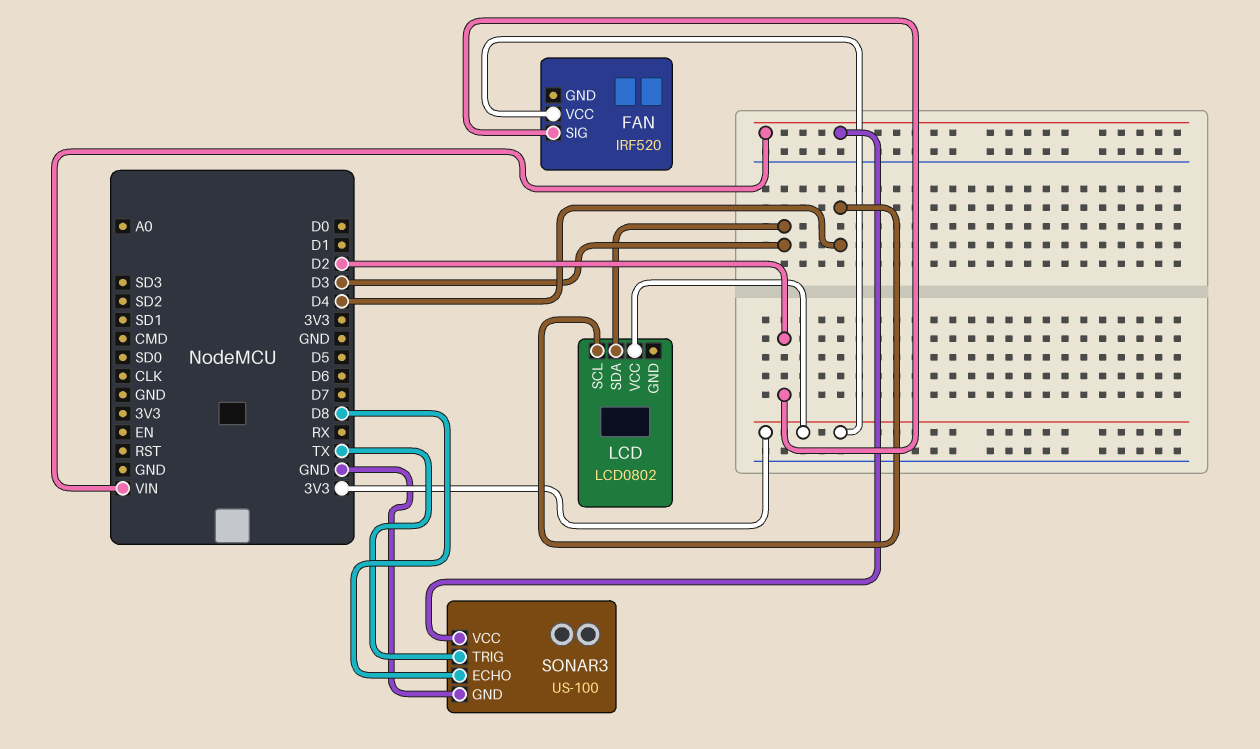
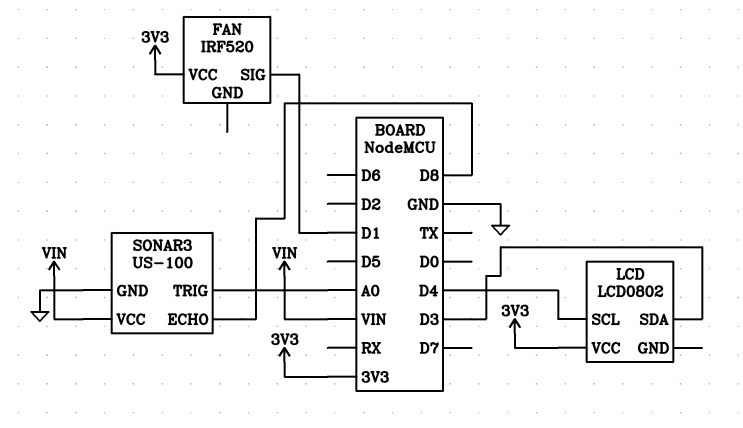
FAN pin SIG: D2 -> D1
SONAR3 pin TRIG: TX -> A0

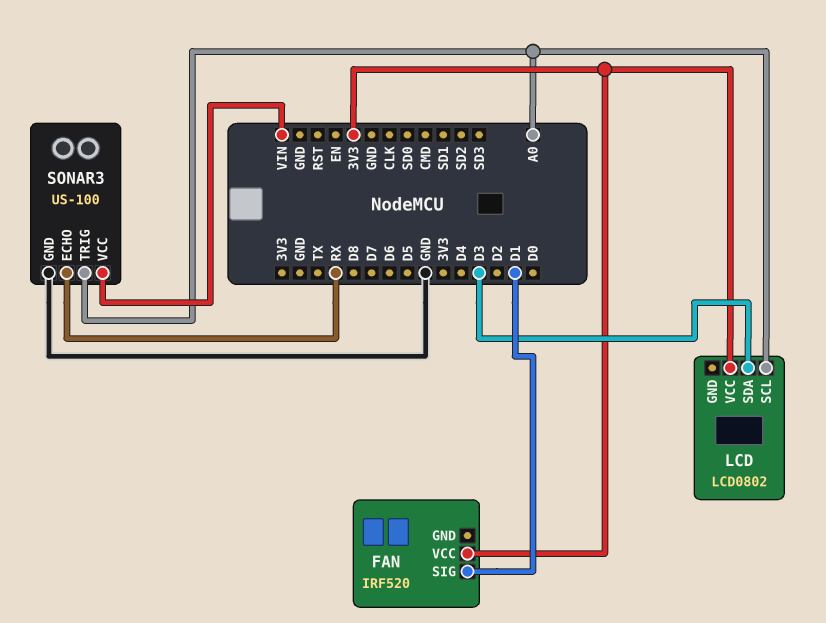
LCD pin SCL: D4 -> A0
SONAR3 pin ECHO: D8 -> RX

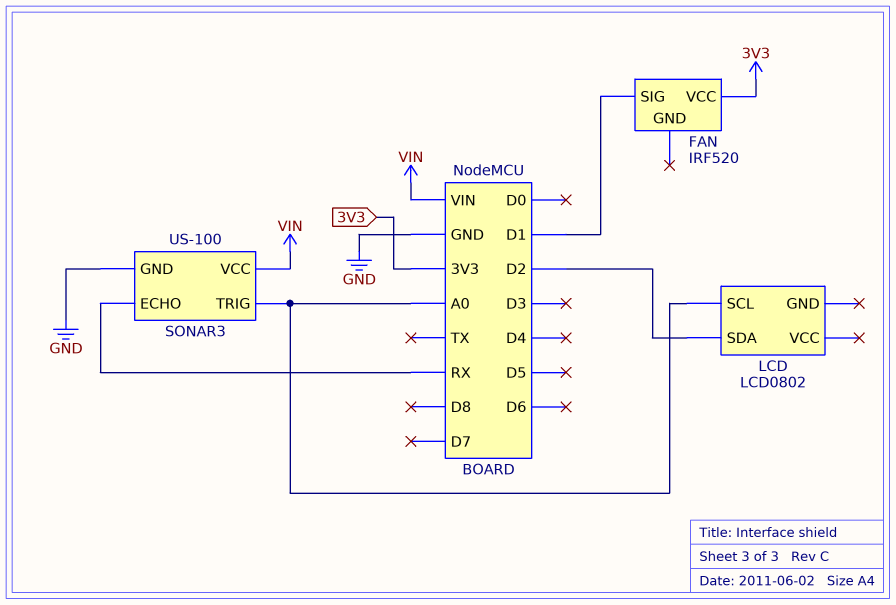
LCD pin SDA: D3 -> D2
LCD pin VCC: 3V3 -> none

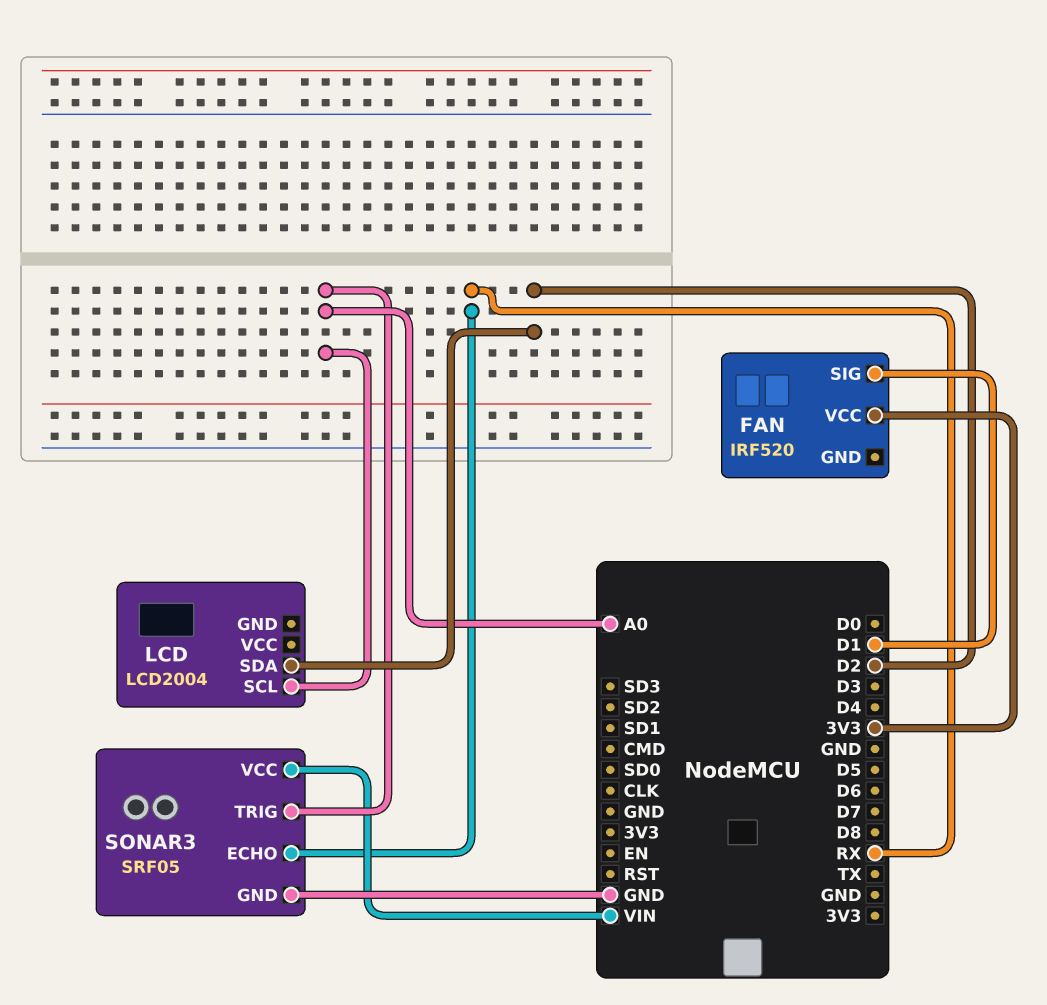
LCD: LCD0802 -> LCD2004
SONAR3: US-100 -> SRF05

